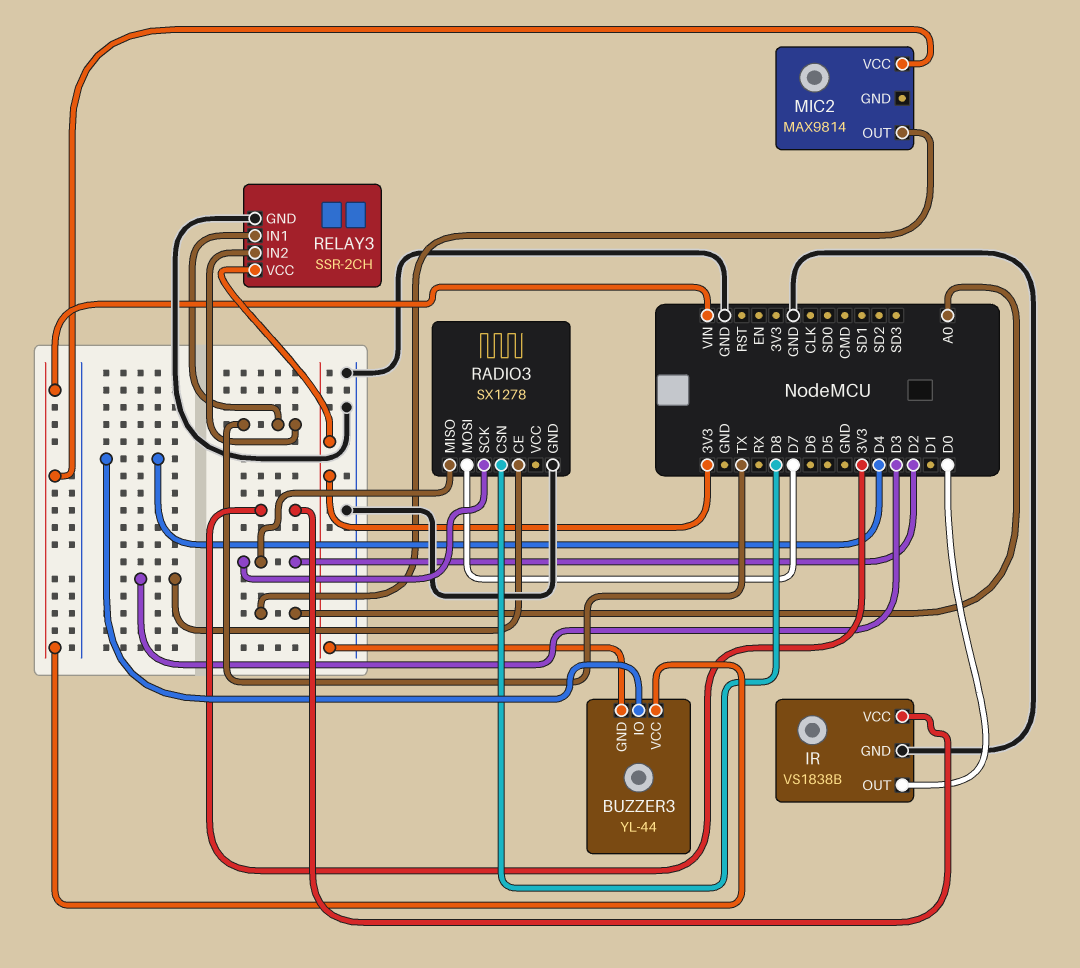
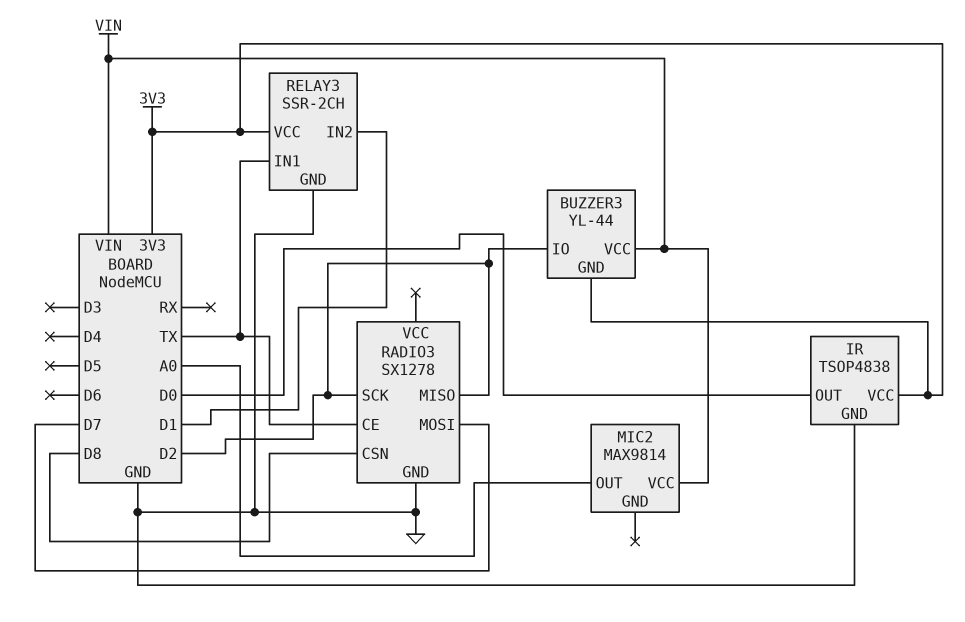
BUZZER3 pin IO: D4 -> D2
IR: VS1838B -> TSOP4838
RADIO3 pin CE: D3 -> TX
RELAY3 pin IN2: TX -> D1

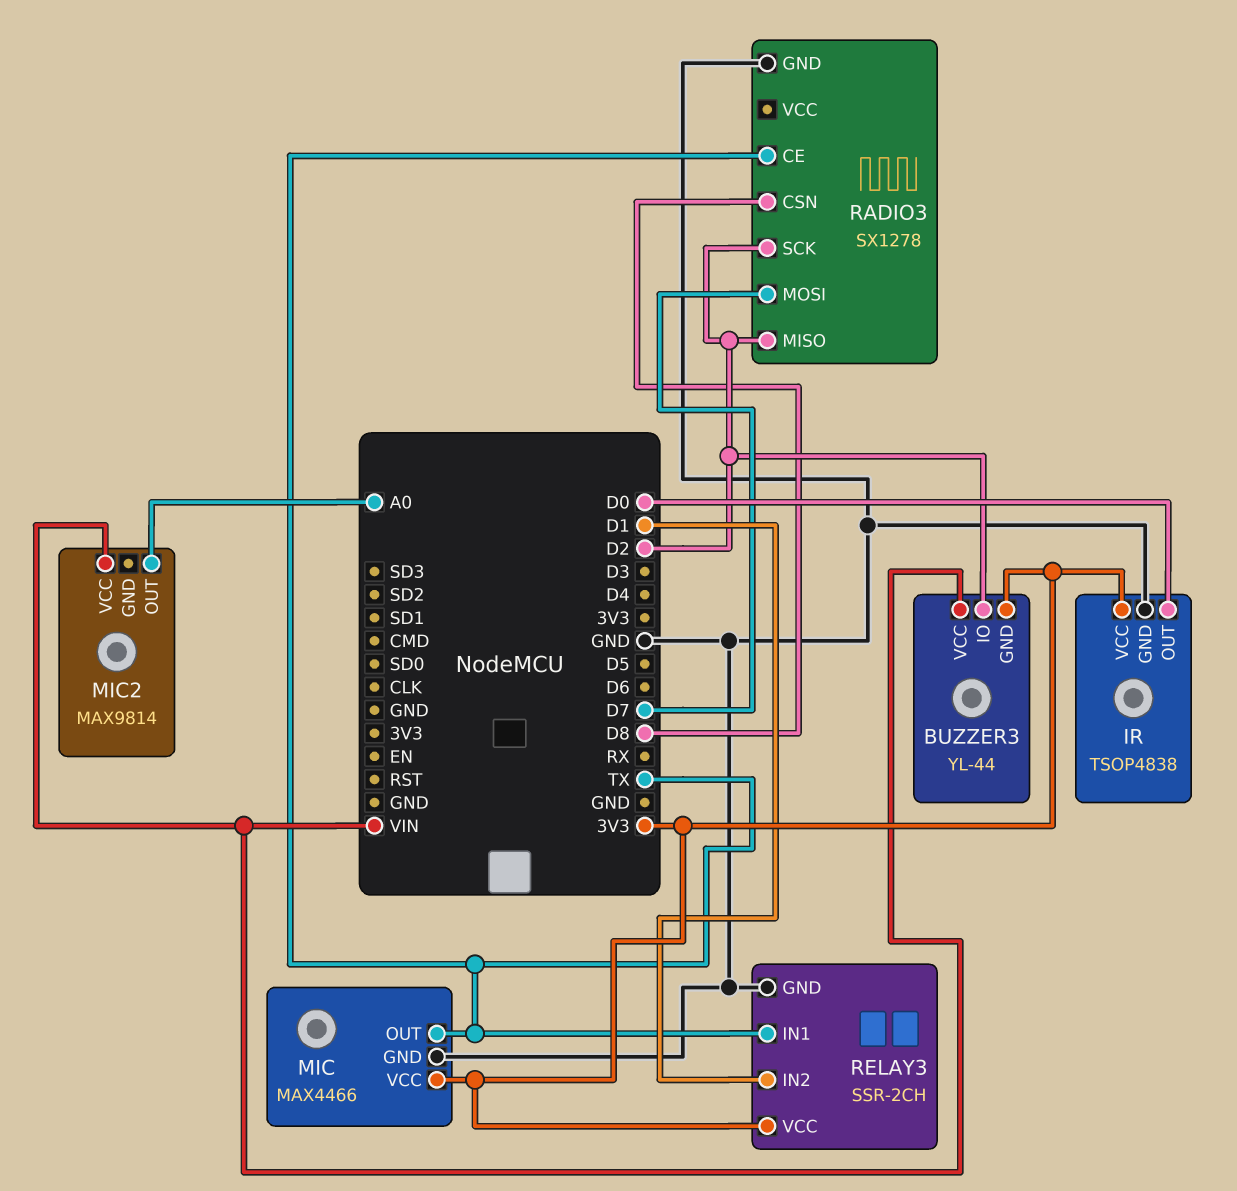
MIC: none -> MAX4466
MIC pin GND: none -> GND
MIC pin OUT: none -> TX
MIC pin VCC: none -> 3V3

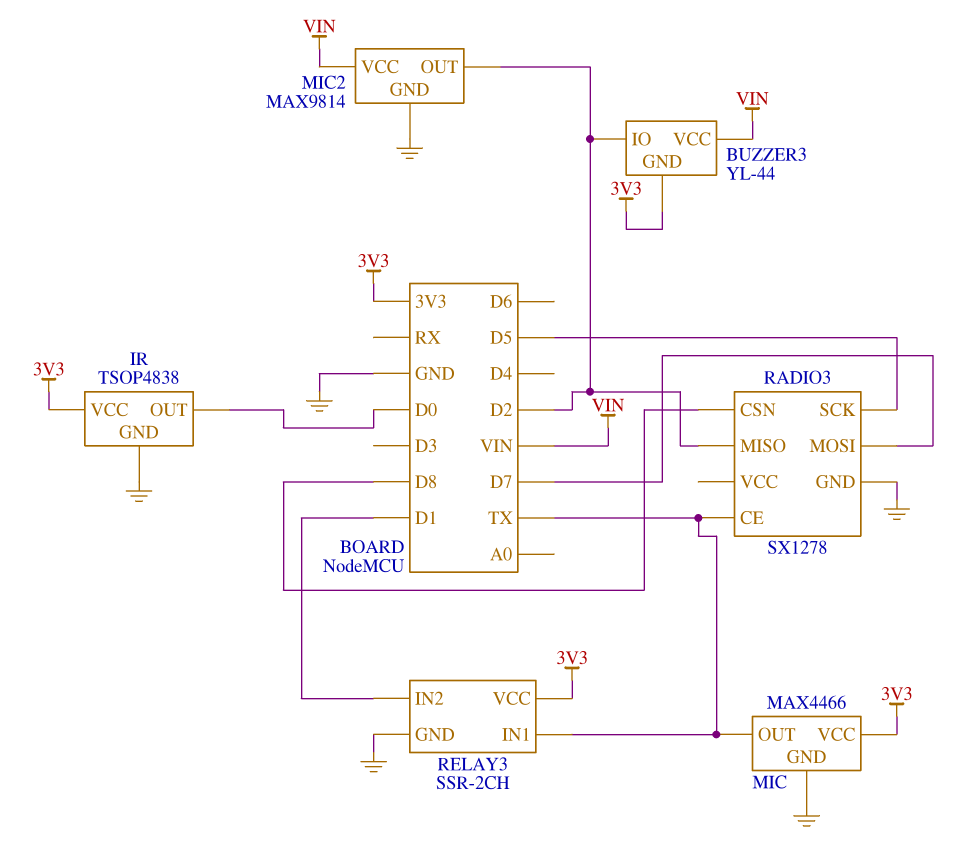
MIC2 pin GND: none -> GND
MIC2 pin OUT: A0 -> D2
RADIO3 pin SCK: D2 -> D5

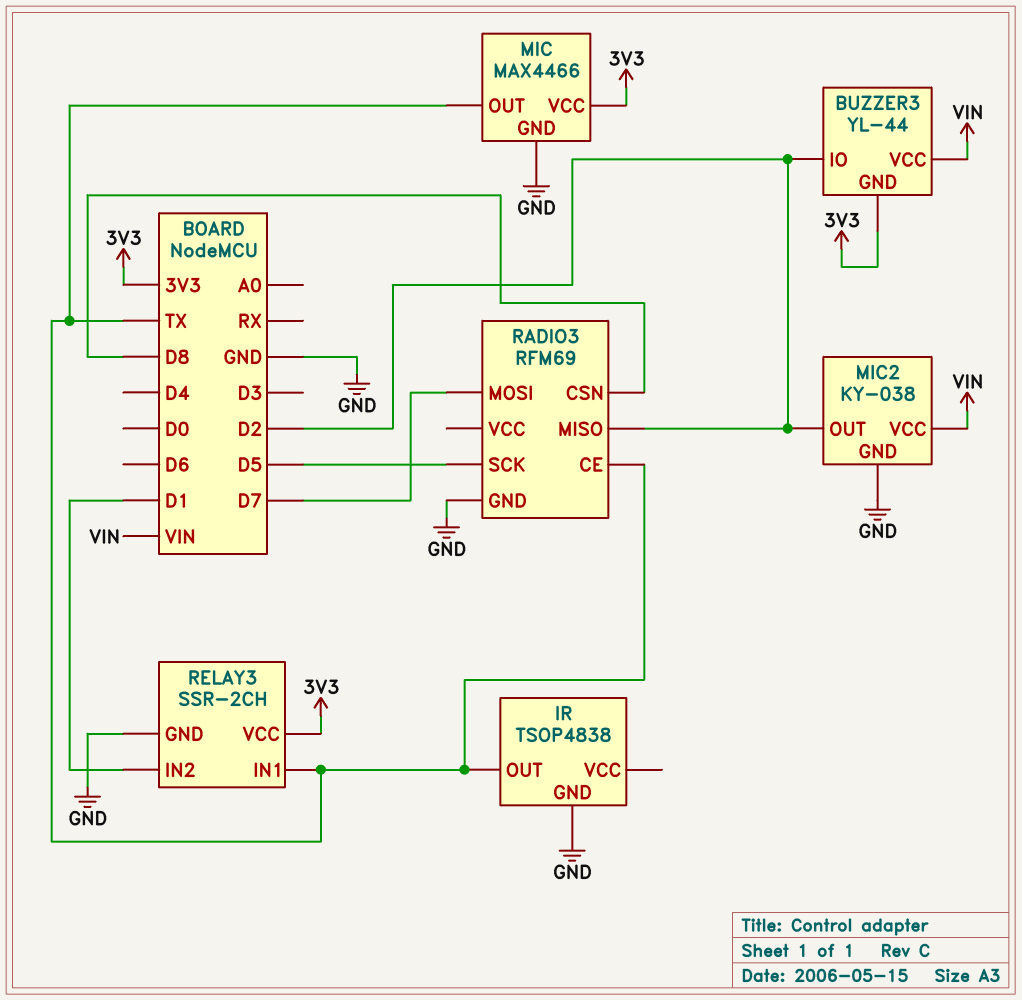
IR pin OUT: D0 -> TX
IR pin VCC: 3V3 -> none
MIC2: MAX9814 -> KY-038
RADIO3: SX1278 -> RFM69

